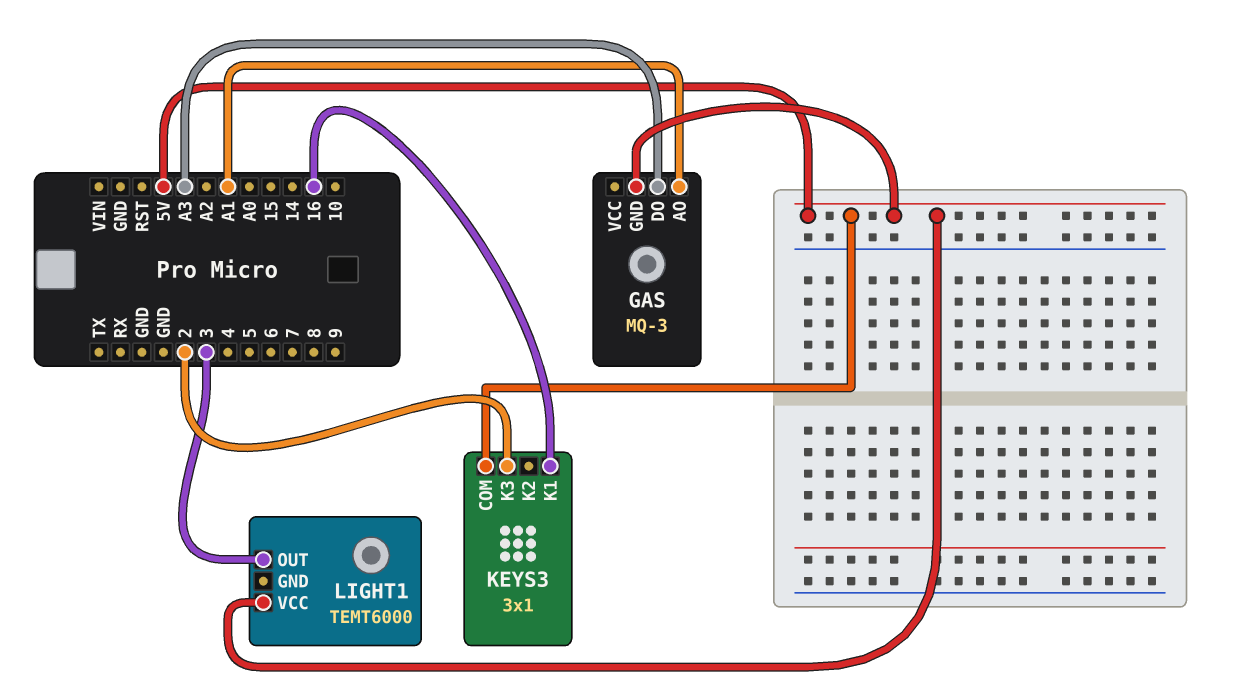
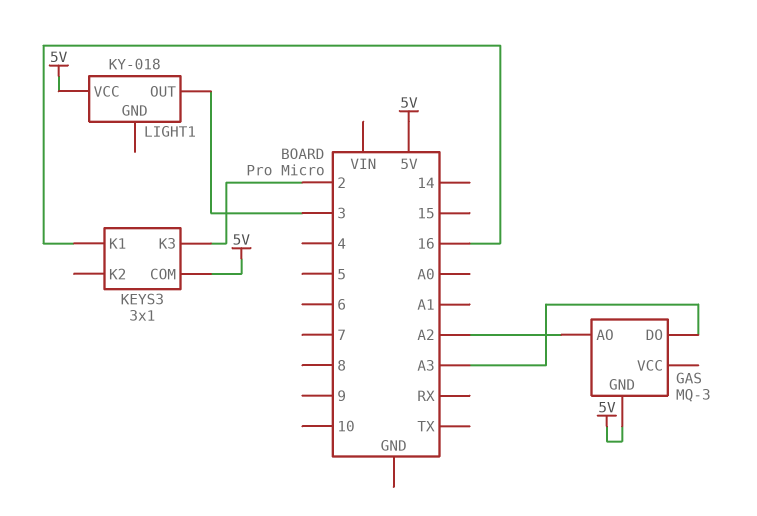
GAS pin AO: A1 -> A2
LIGHT1: TEMT6000 -> KY-018

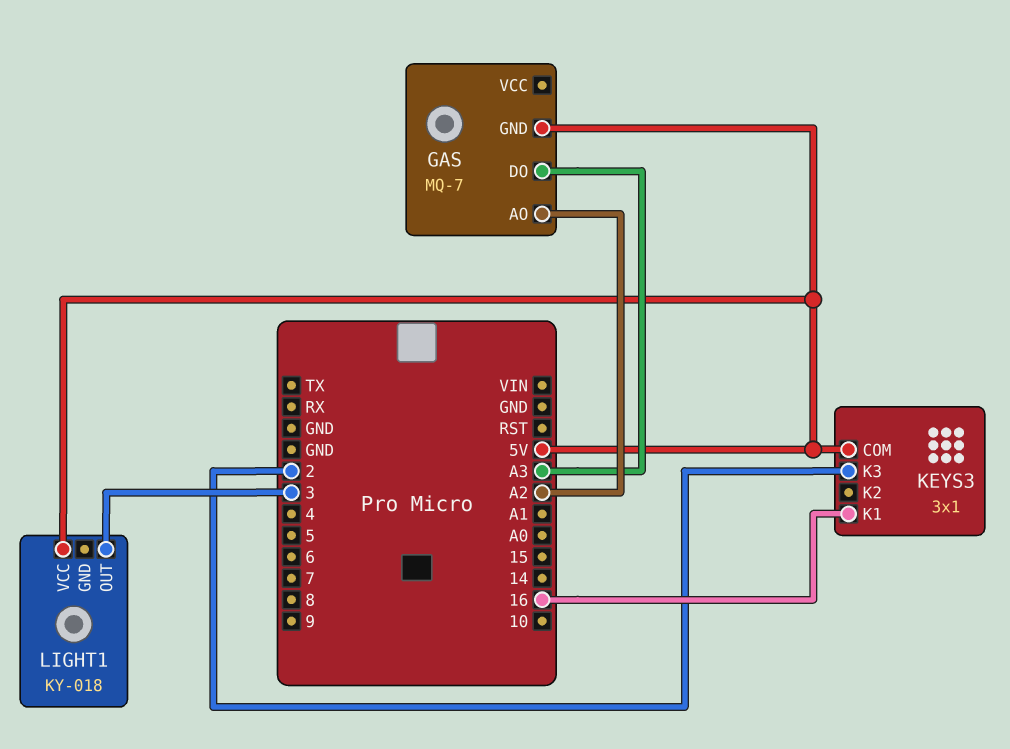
GAS: MQ-3 -> MQ-7

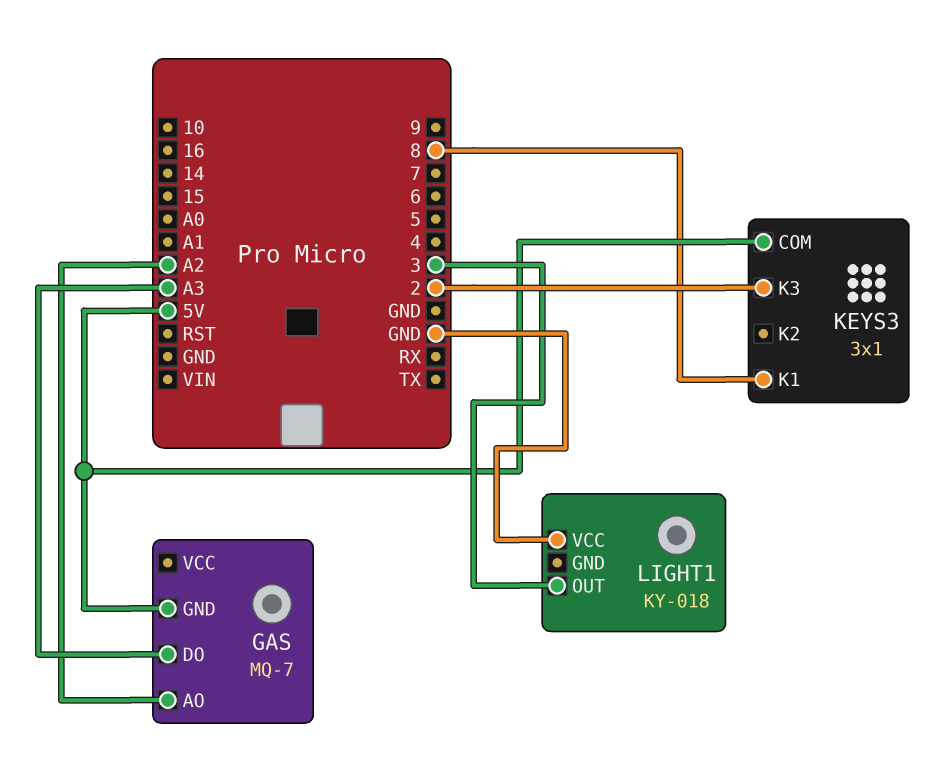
KEYS3 pin K1: 16 -> 8
LIGHT1 pin VCC: 5V -> GND

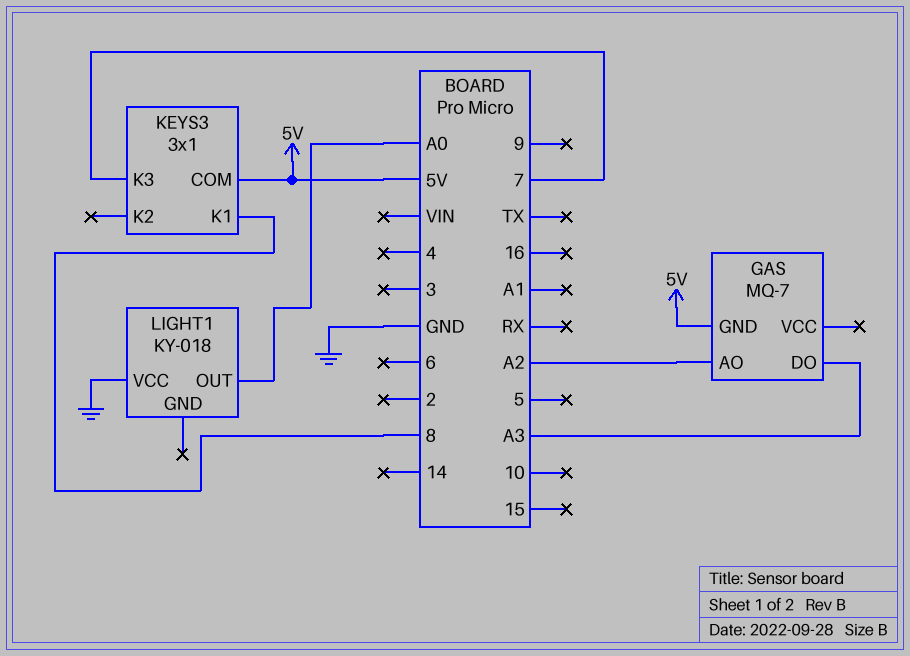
KEYS3 pin K3: 2 -> 7
LIGHT1 pin OUT: 3 -> A0

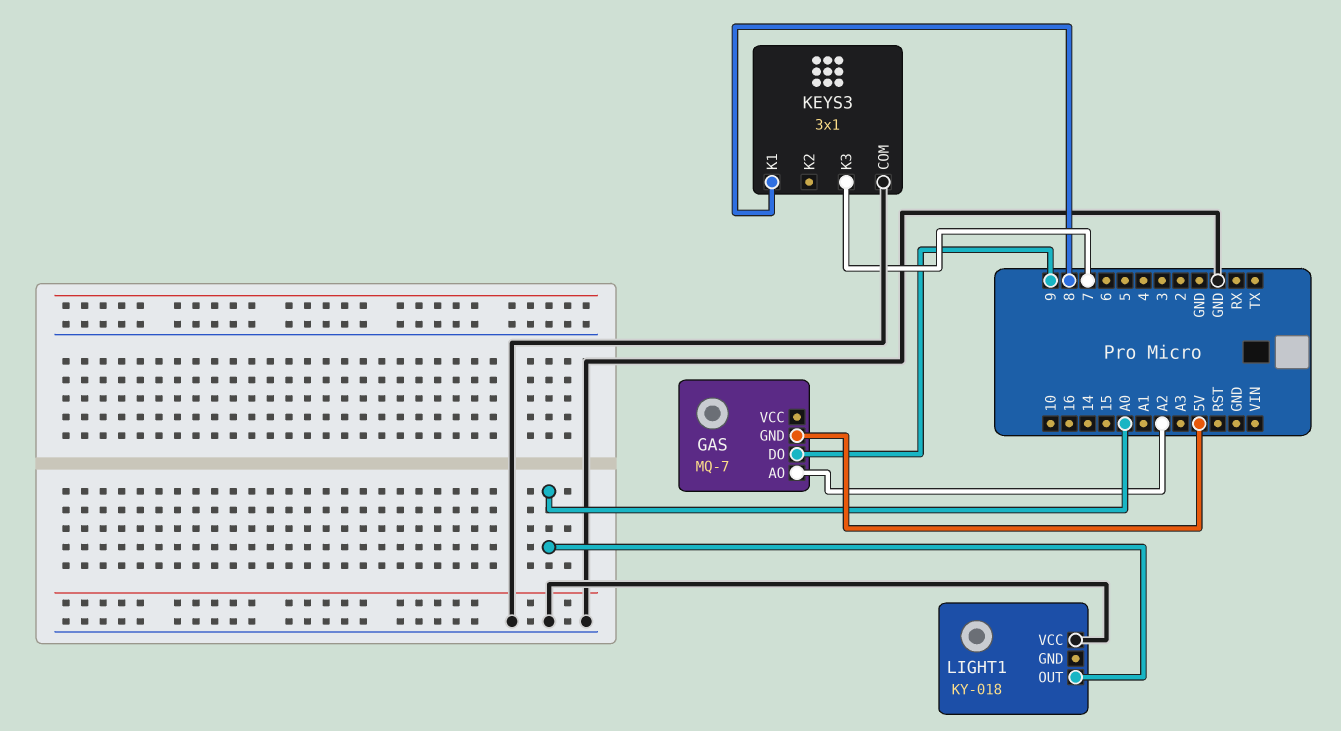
GAS pin DO: A3 -> 9
KEYS3 pin COM: 5V -> GND

